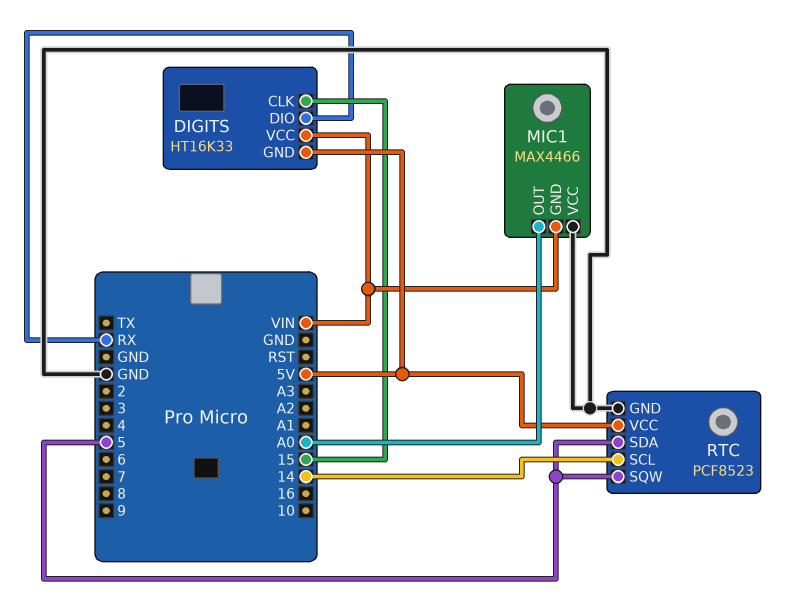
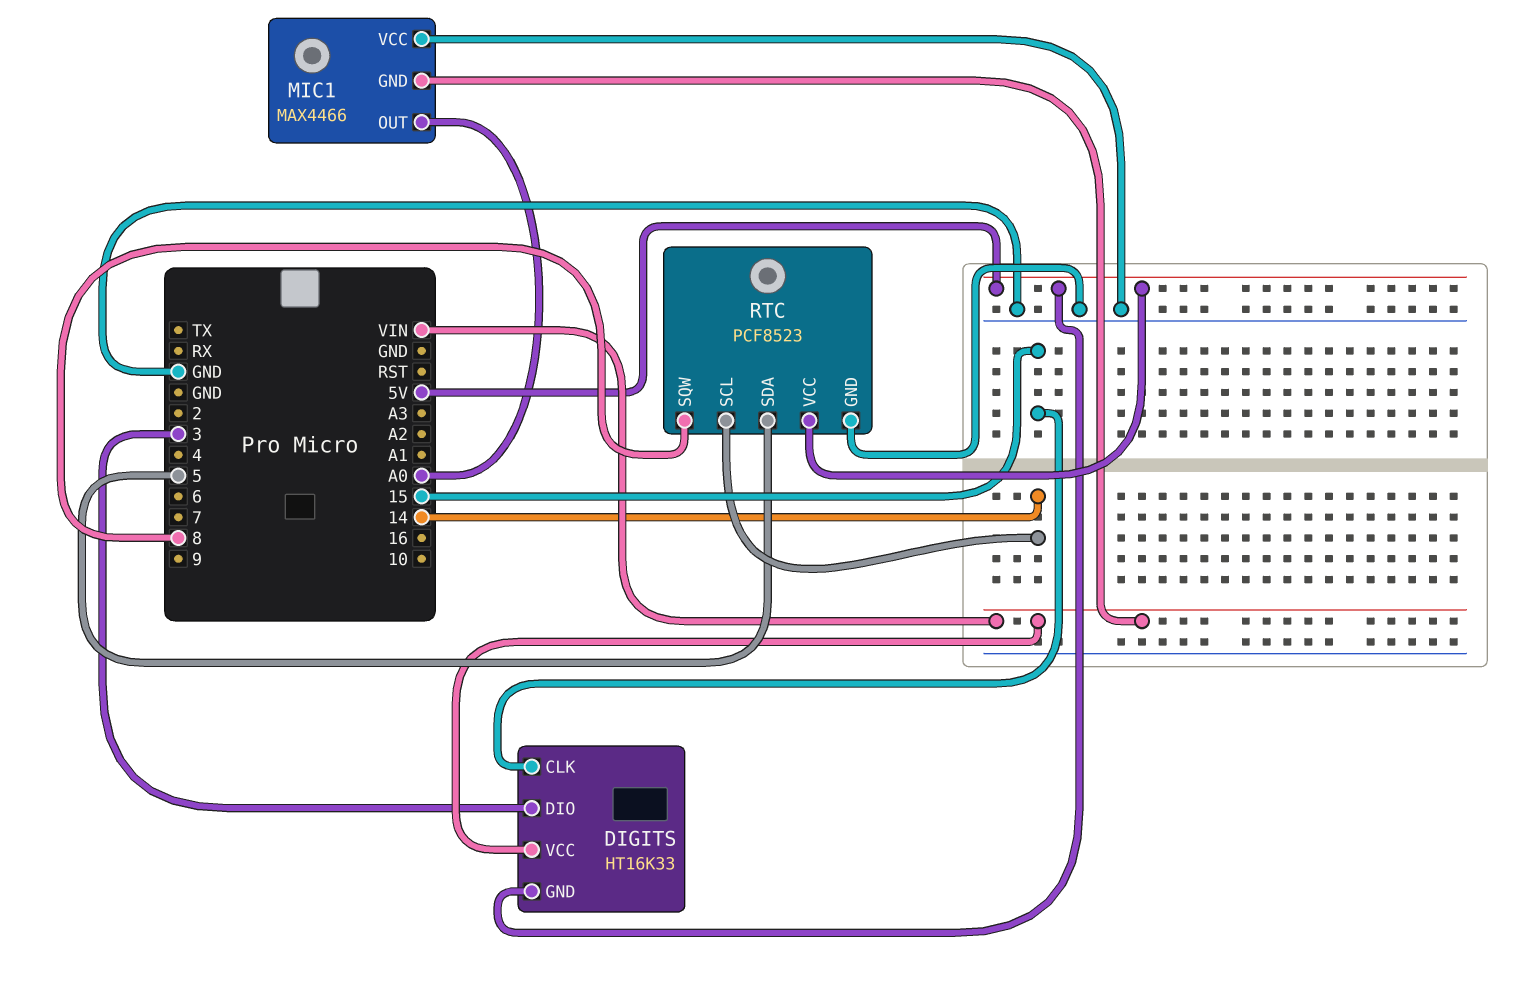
DIGITS pin DIO: RX -> 3
RTC pin SQW: 5 -> 8

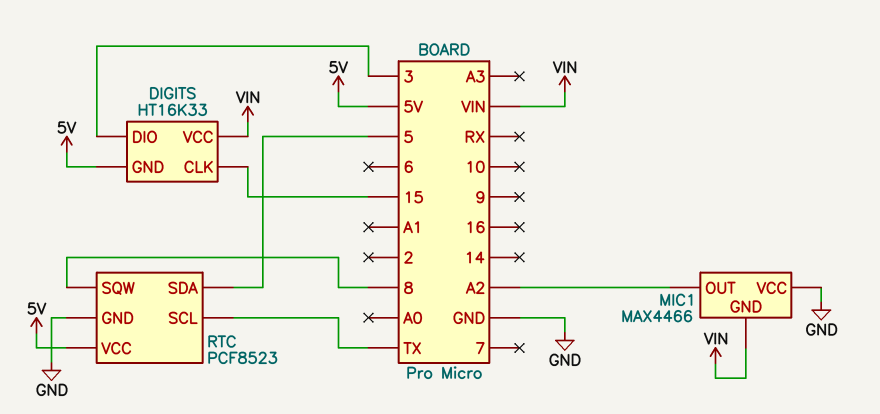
MIC1 pin OUT: A0 -> A2
RTC pin SCL: 14 -> TX

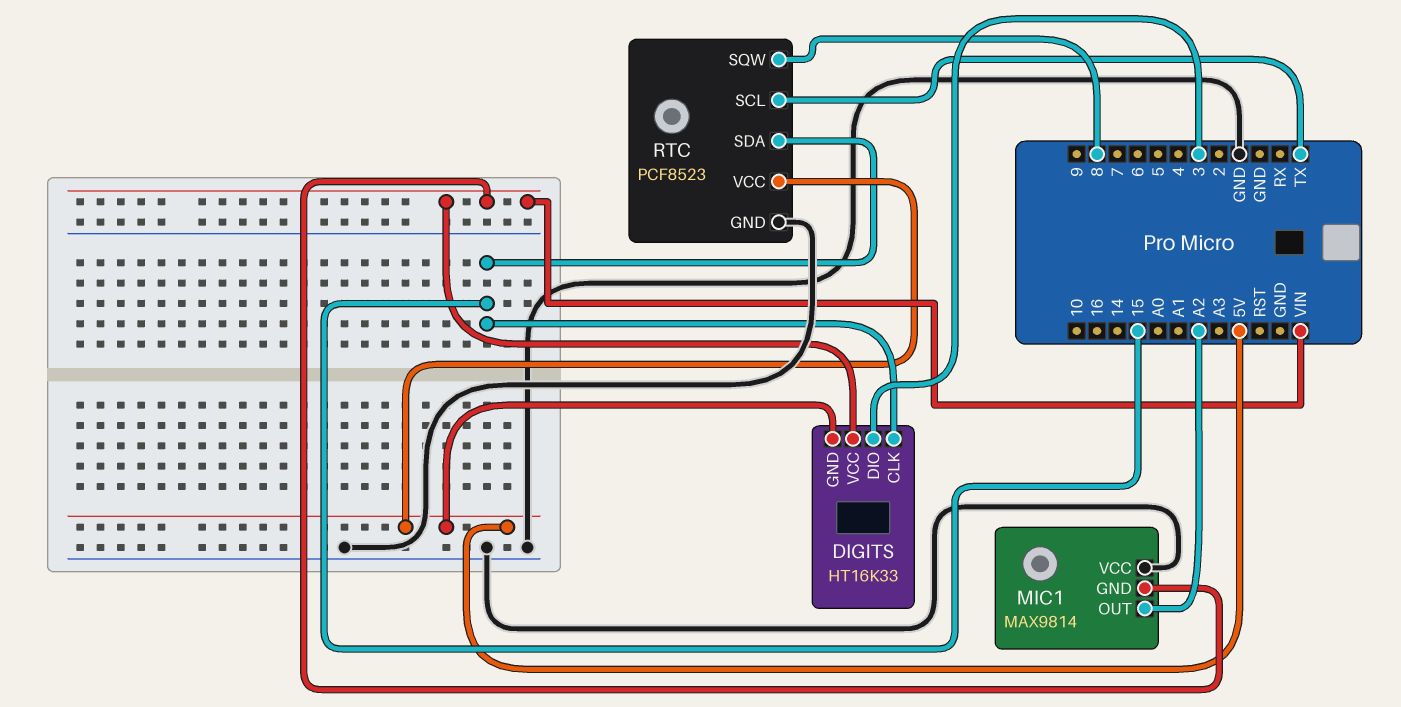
MIC1: MAX4466 -> MAX9814
RTC pin SDA: 5 -> 15

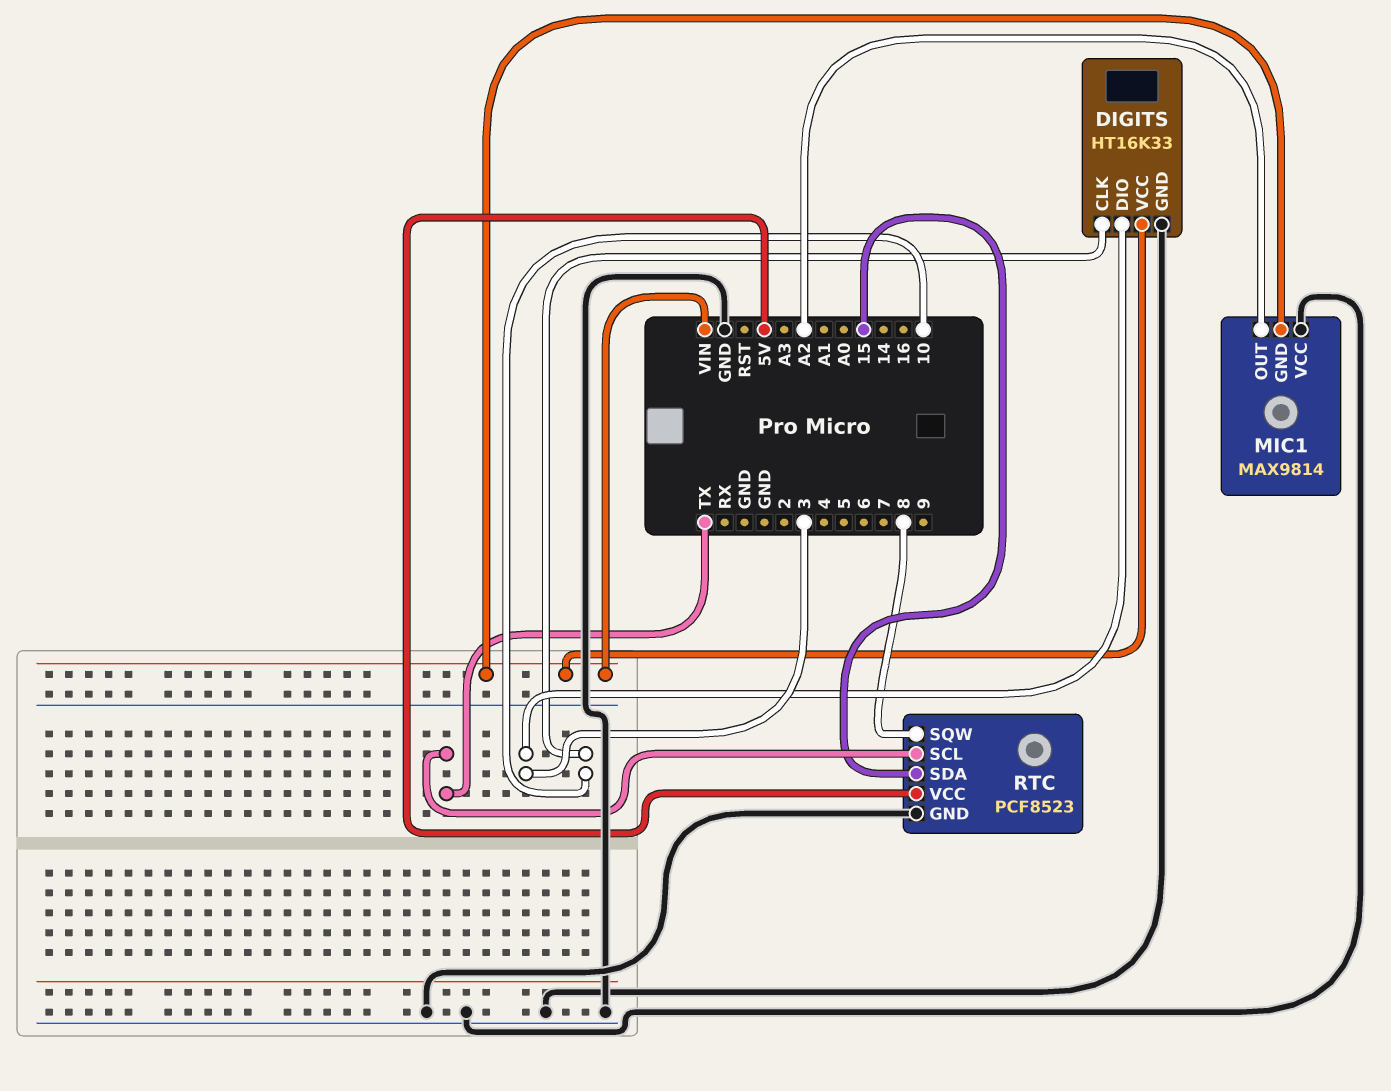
DIGITS pin CLK: 15 -> 10
DIGITS pin GND: 5V -> GND

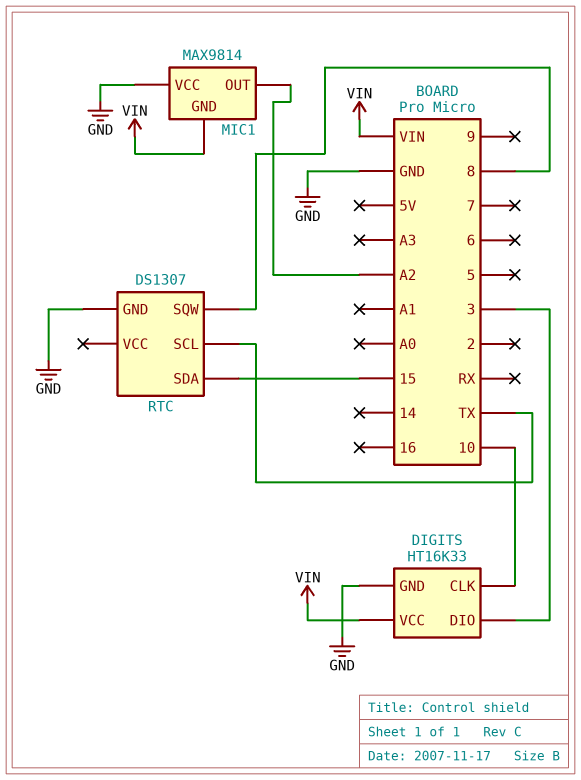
RTC: PCF8523 -> DS1307
RTC pin VCC: 5V -> none

